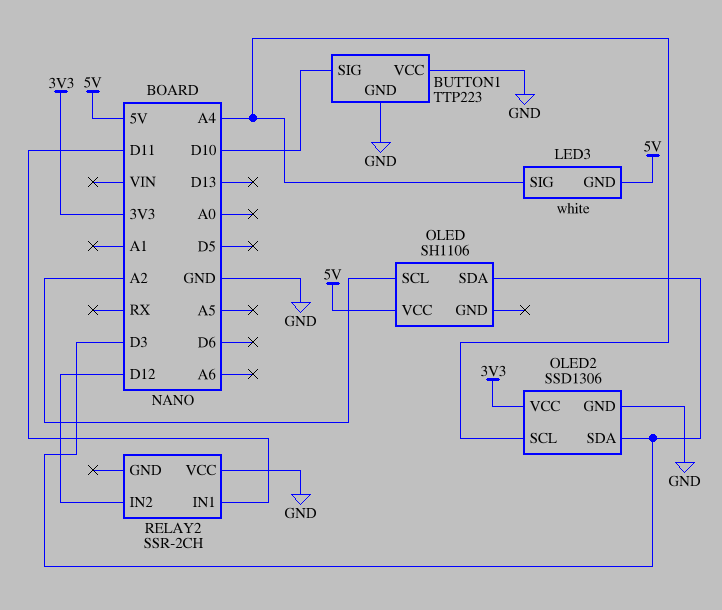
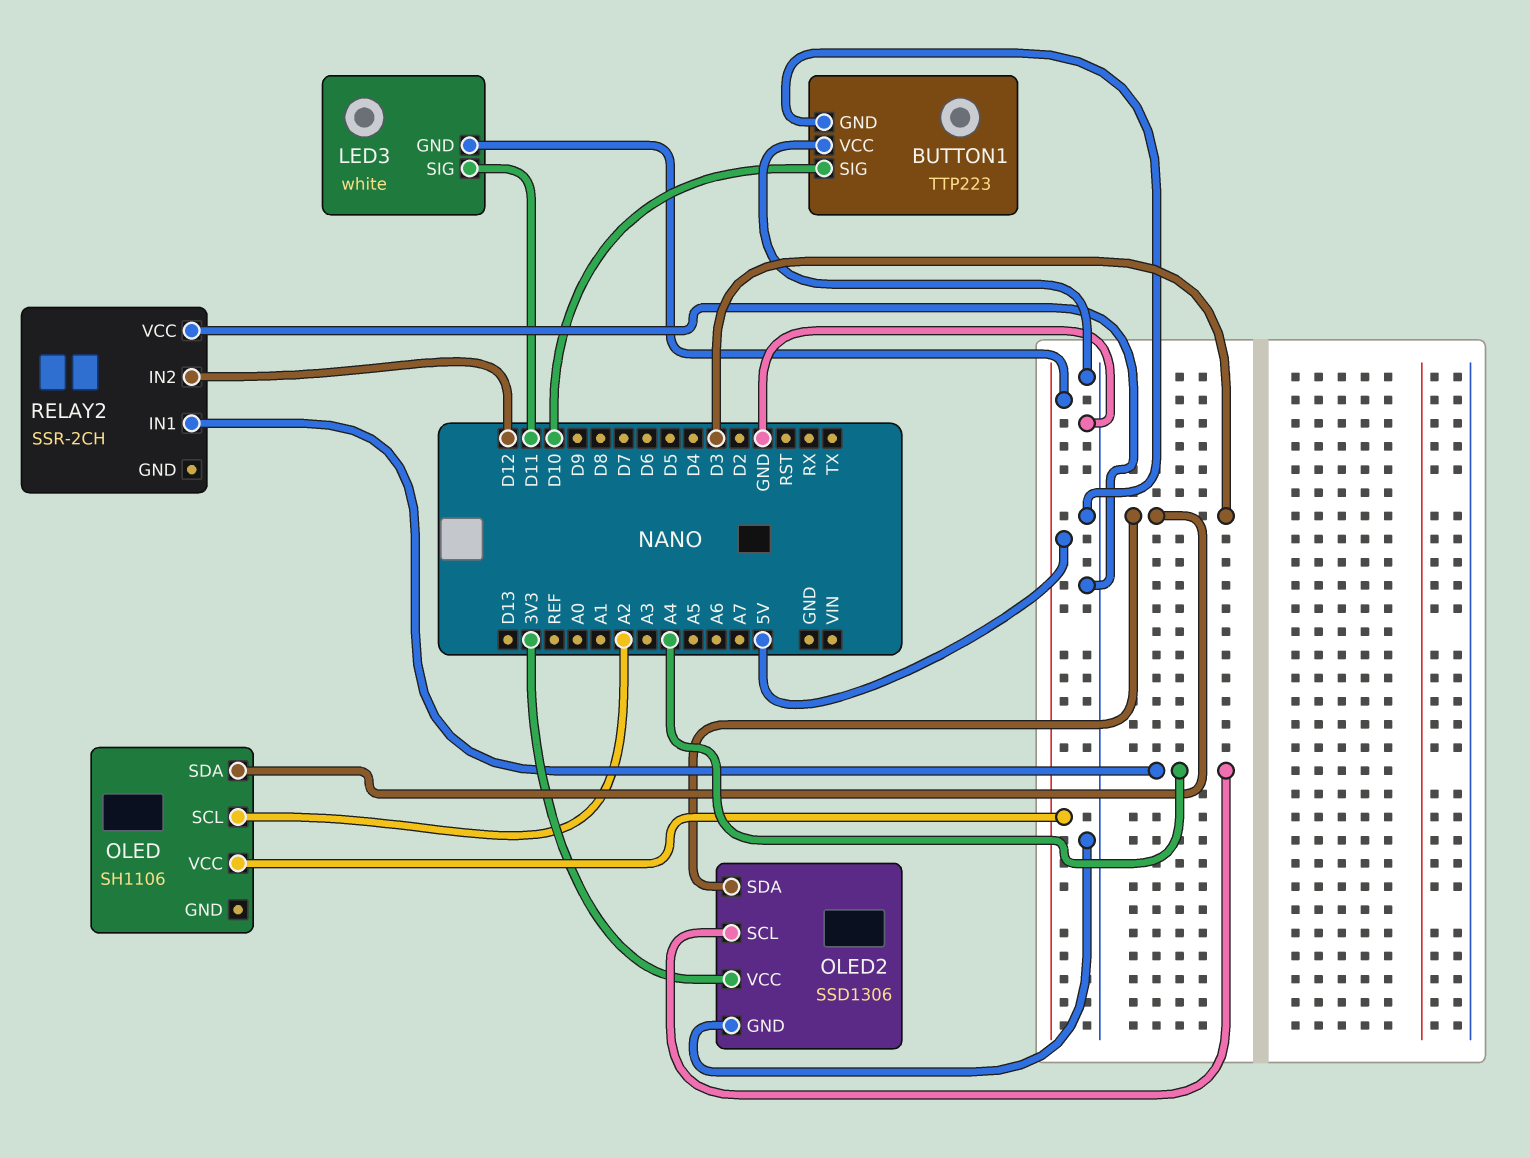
LED3 pin SIG: A4 -> D11
RELAY2 pin IN1: D11 -> A4

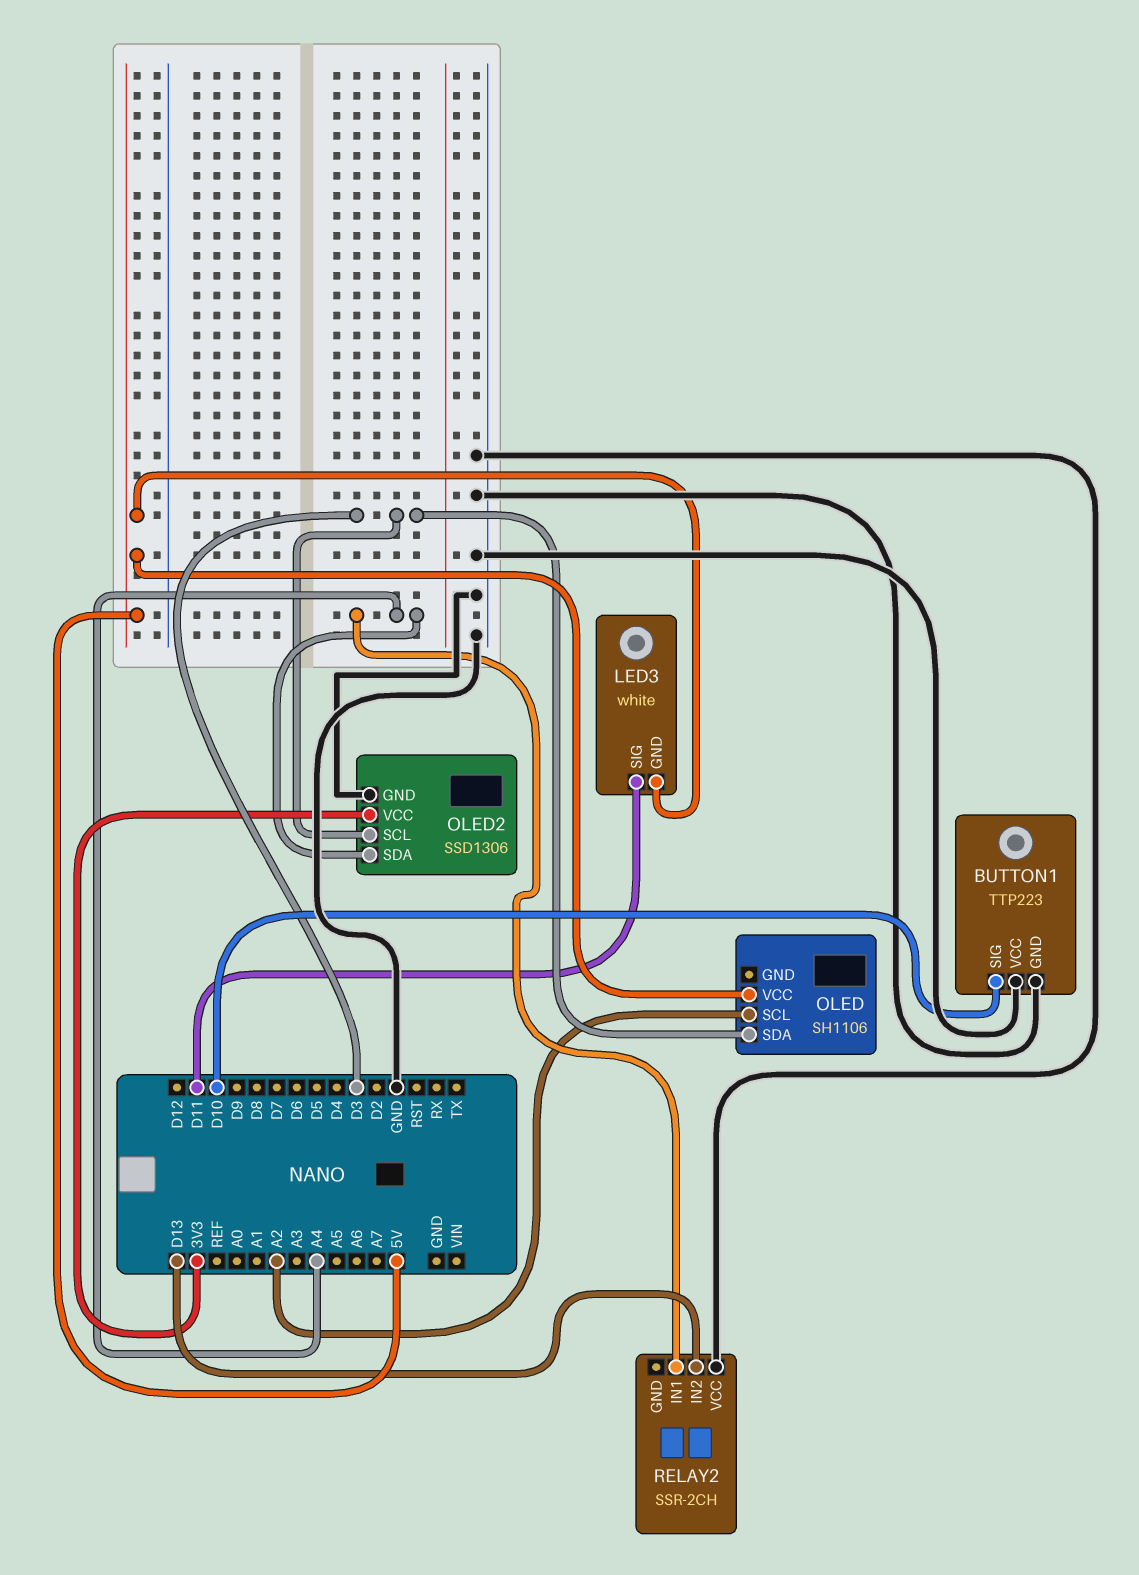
OLED2 pin SCL: A4 -> D3
OLED2 pin SDA: D3 -> A4
RELAY2 pin IN2: D12 -> D13

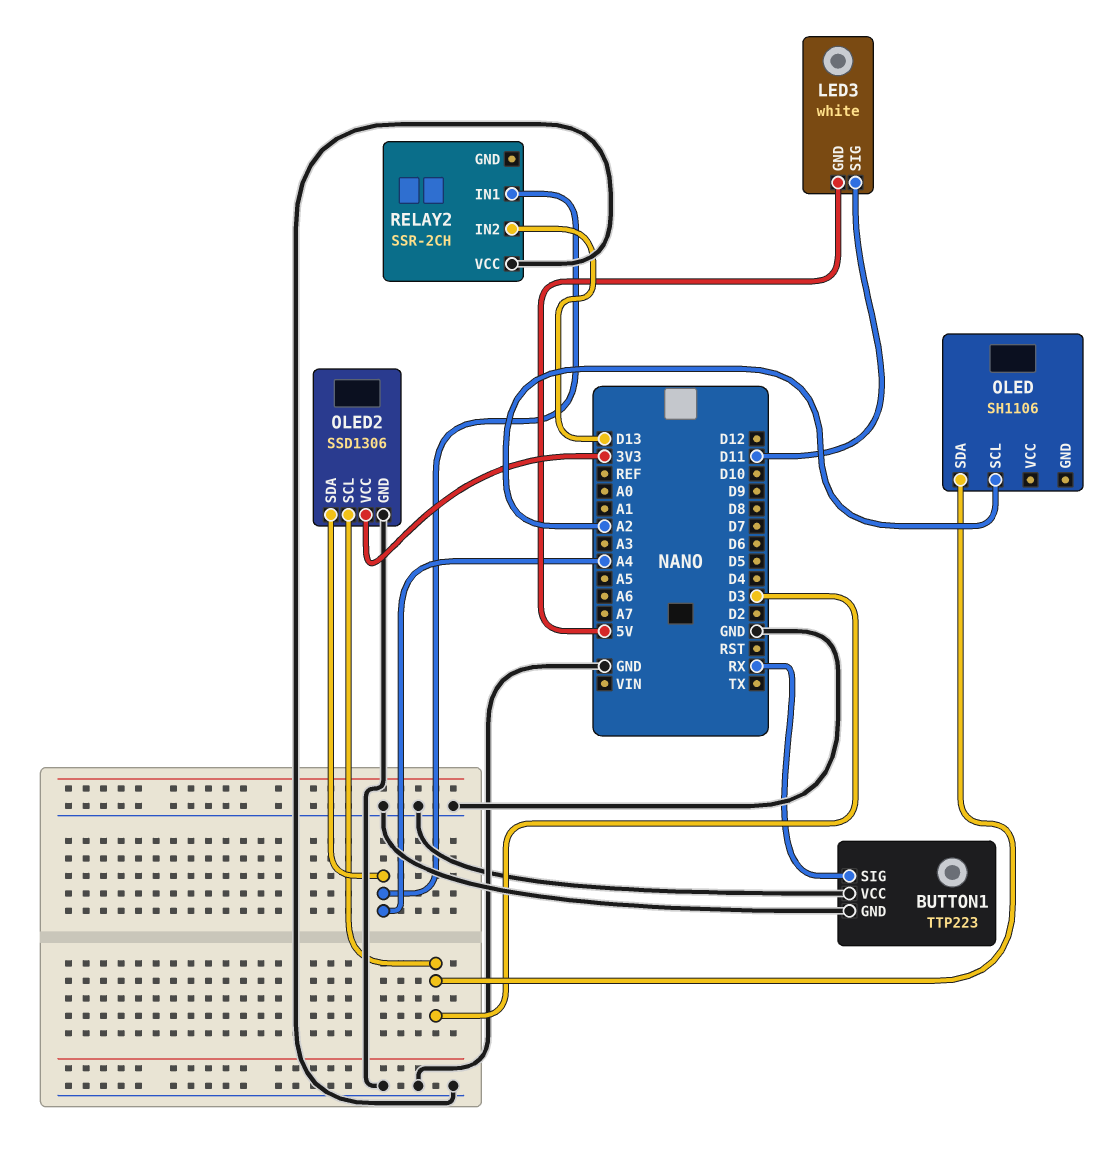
BUTTON1 pin SIG: D10 -> RX
OLED pin VCC: 5V -> none

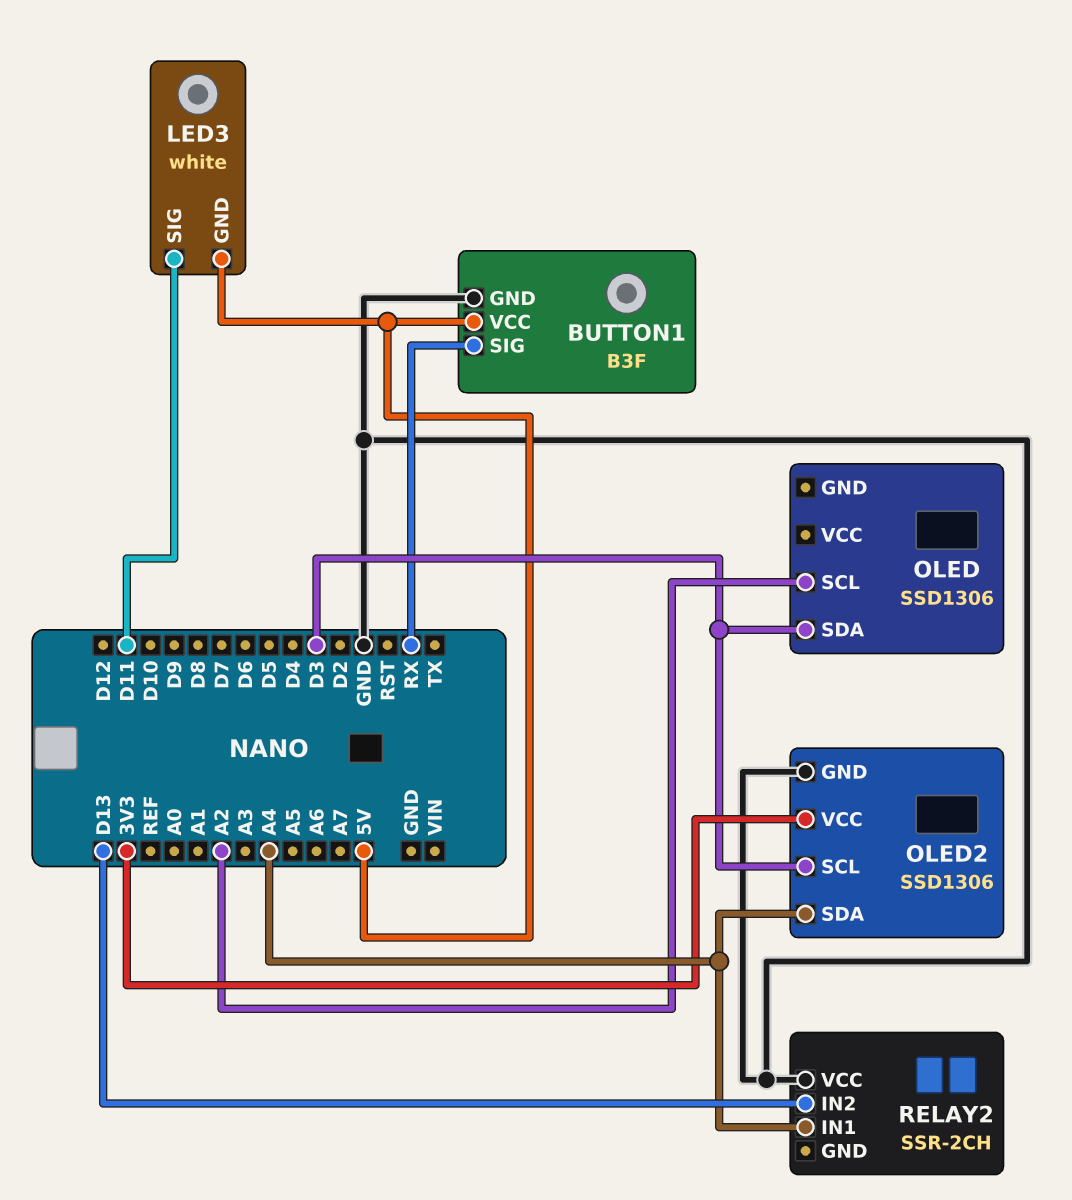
BUTTON1: TTP223 -> B3F
BUTTON1 pin VCC: GND -> 5V
OLED: SH1106 -> SSD1306

